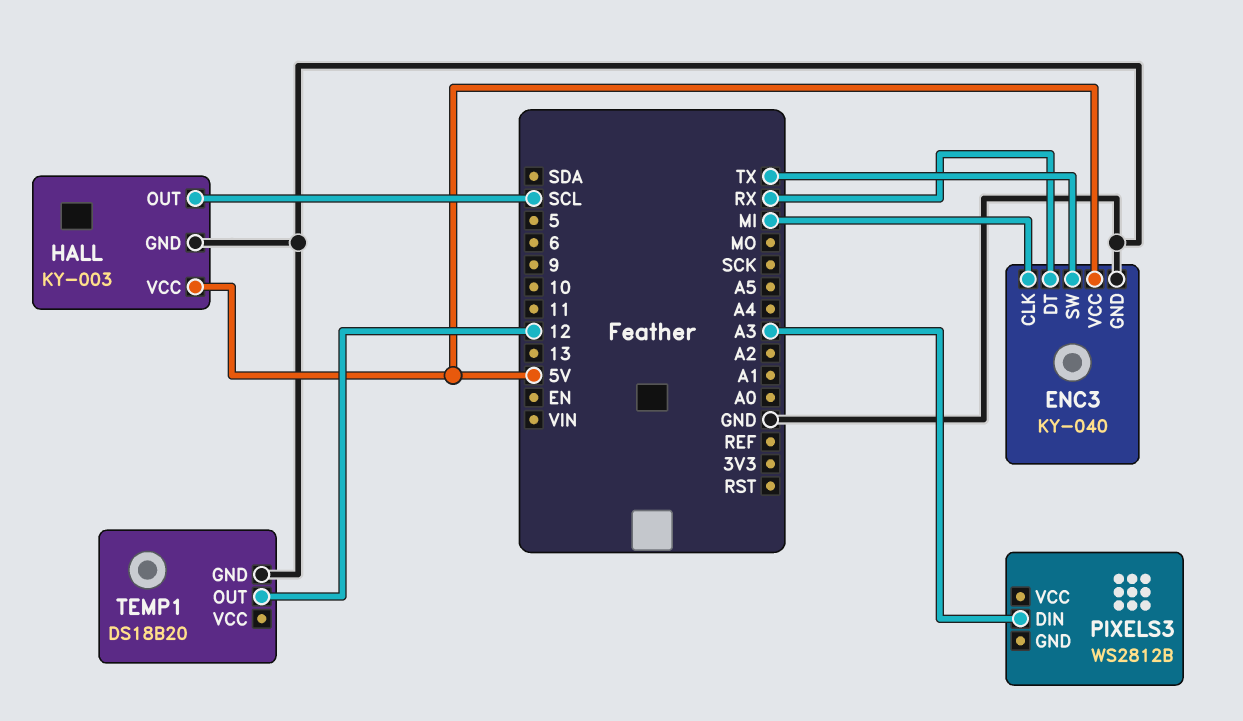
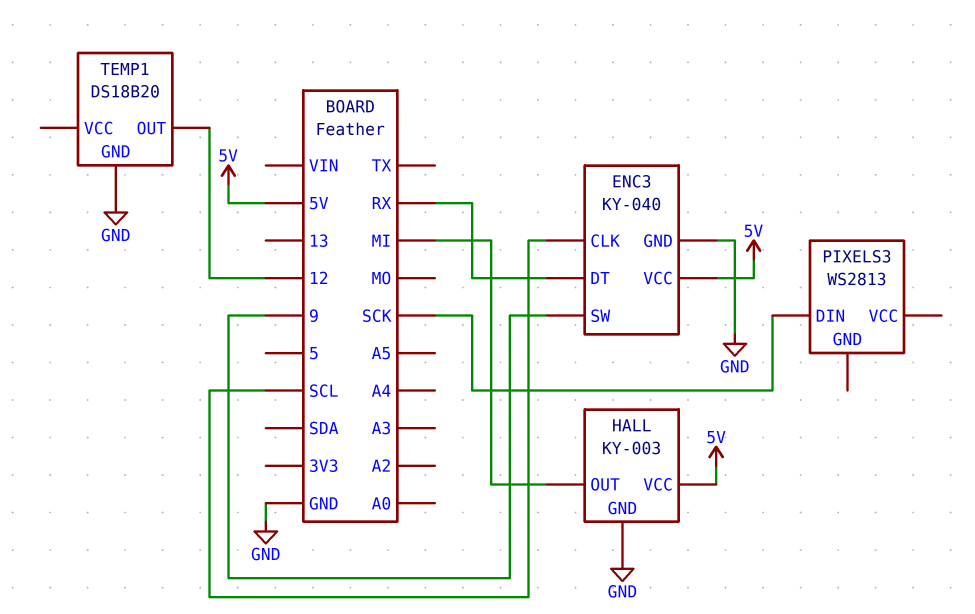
ENC3 pin CLK: MI -> SCL
ENC3 pin SW: TX -> 9
HALL pin OUT: SCL -> MI
PIXELS3: WS2812B -> WS2813
PIXELS3 pin DIN: A3 -> SCK

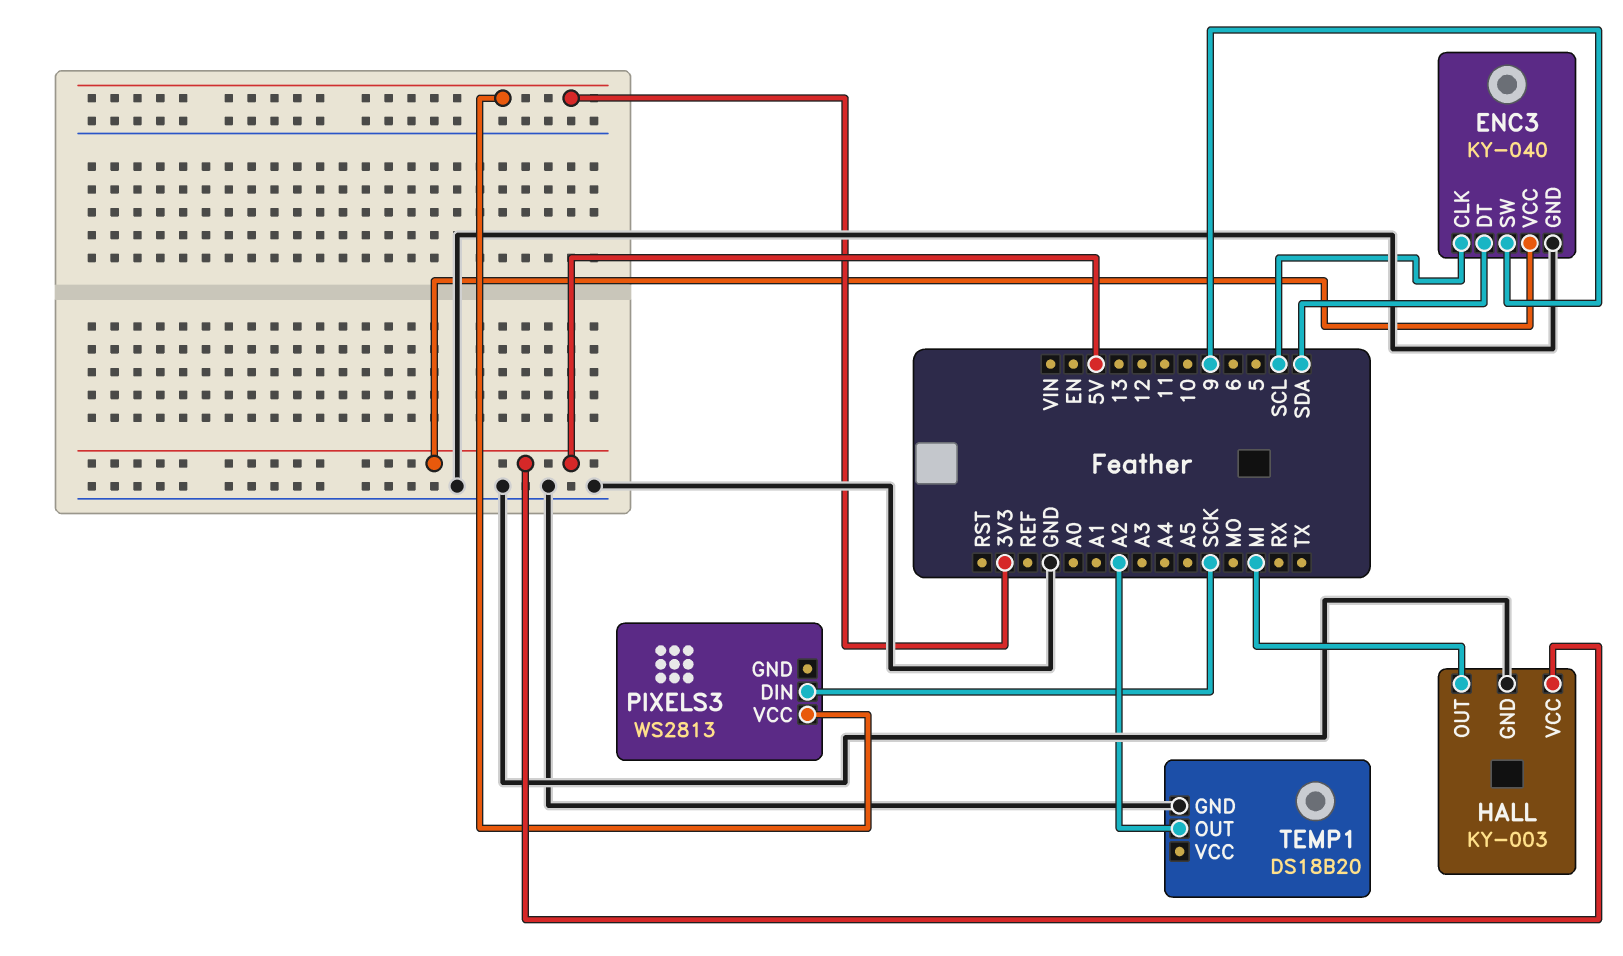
ENC3 pin DT: RX -> SDA
PIXELS3 pin VCC: none -> 3V3
TEMP1 pin OUT: 12 -> A2

